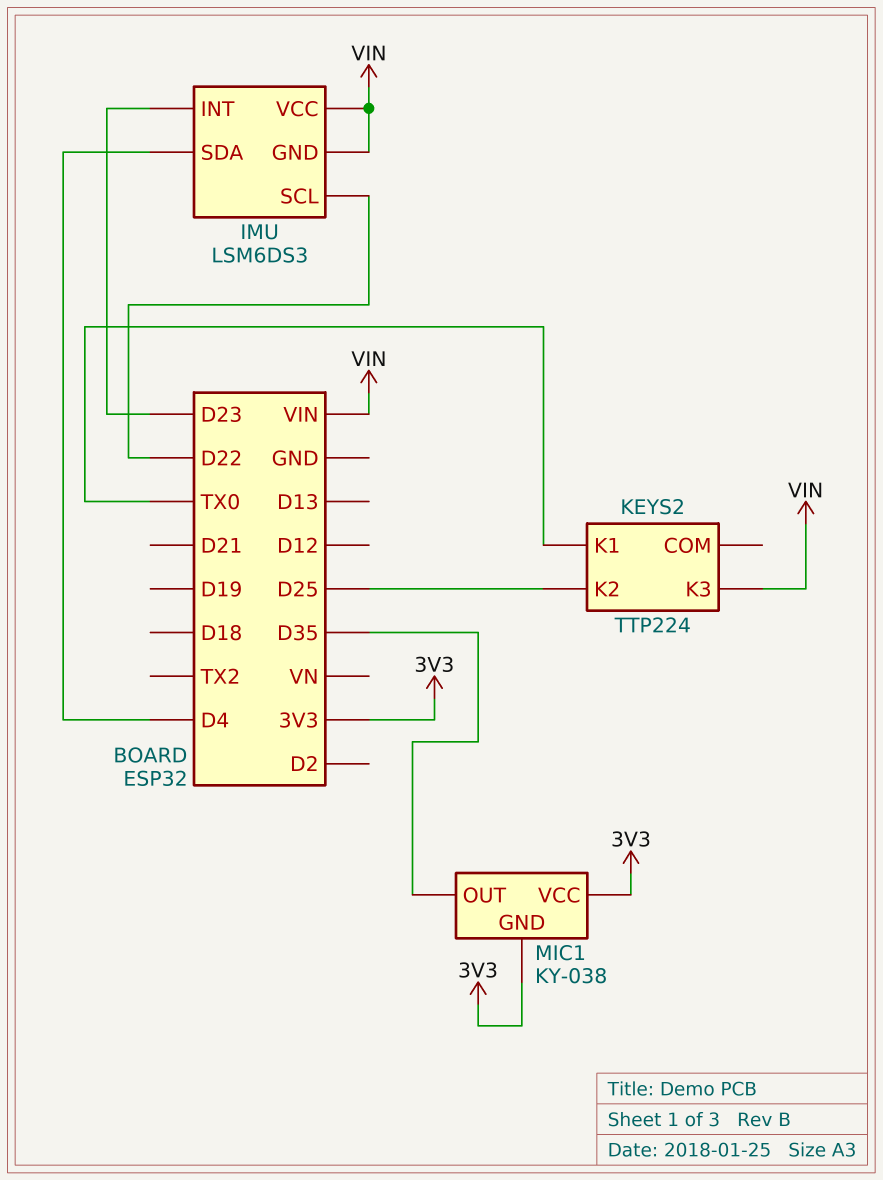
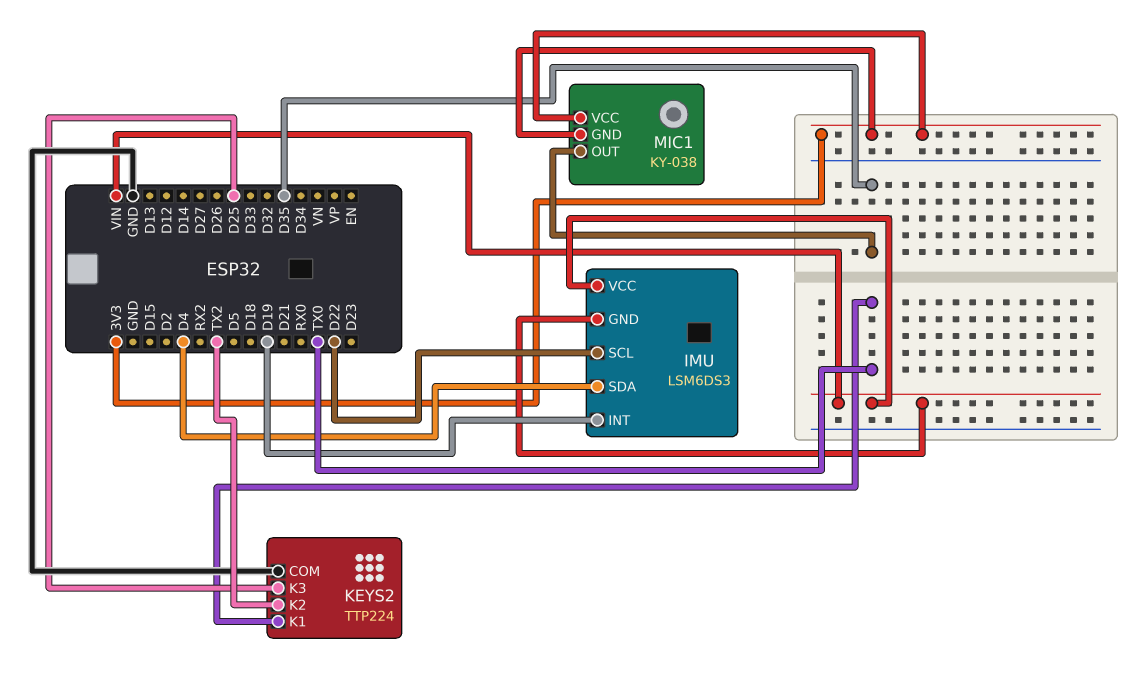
IMU pin INT: D23 -> D19
KEYS2 pin COM: none -> GND
KEYS2 pin K2: D25 -> TX2
KEYS2 pin K3: VIN -> D25

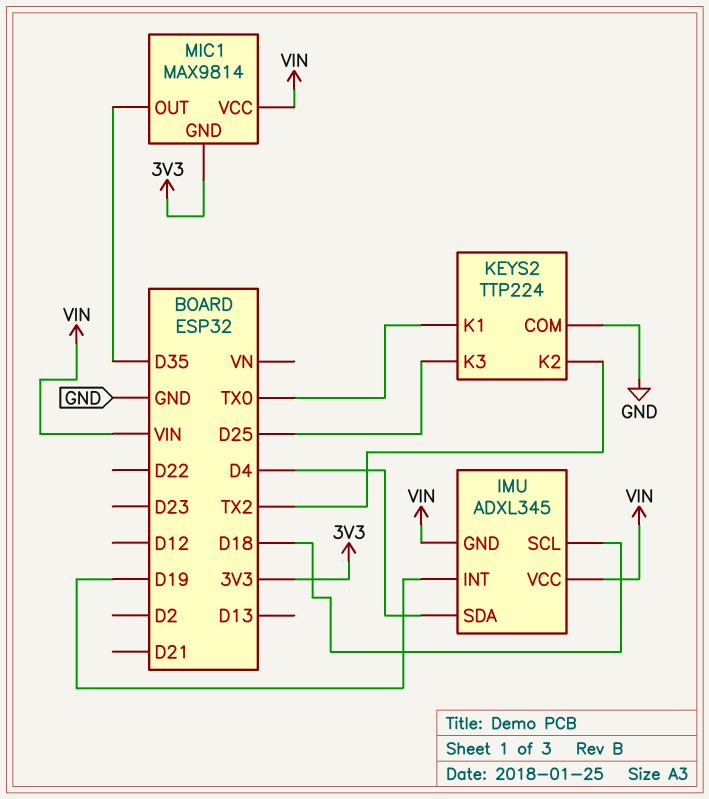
IMU: LSM6DS3 -> ADXL345
IMU pin SCL: D22 -> D18
MIC1: KY-038 -> MAX9814
MIC1 pin VCC: 3V3 -> VIN

